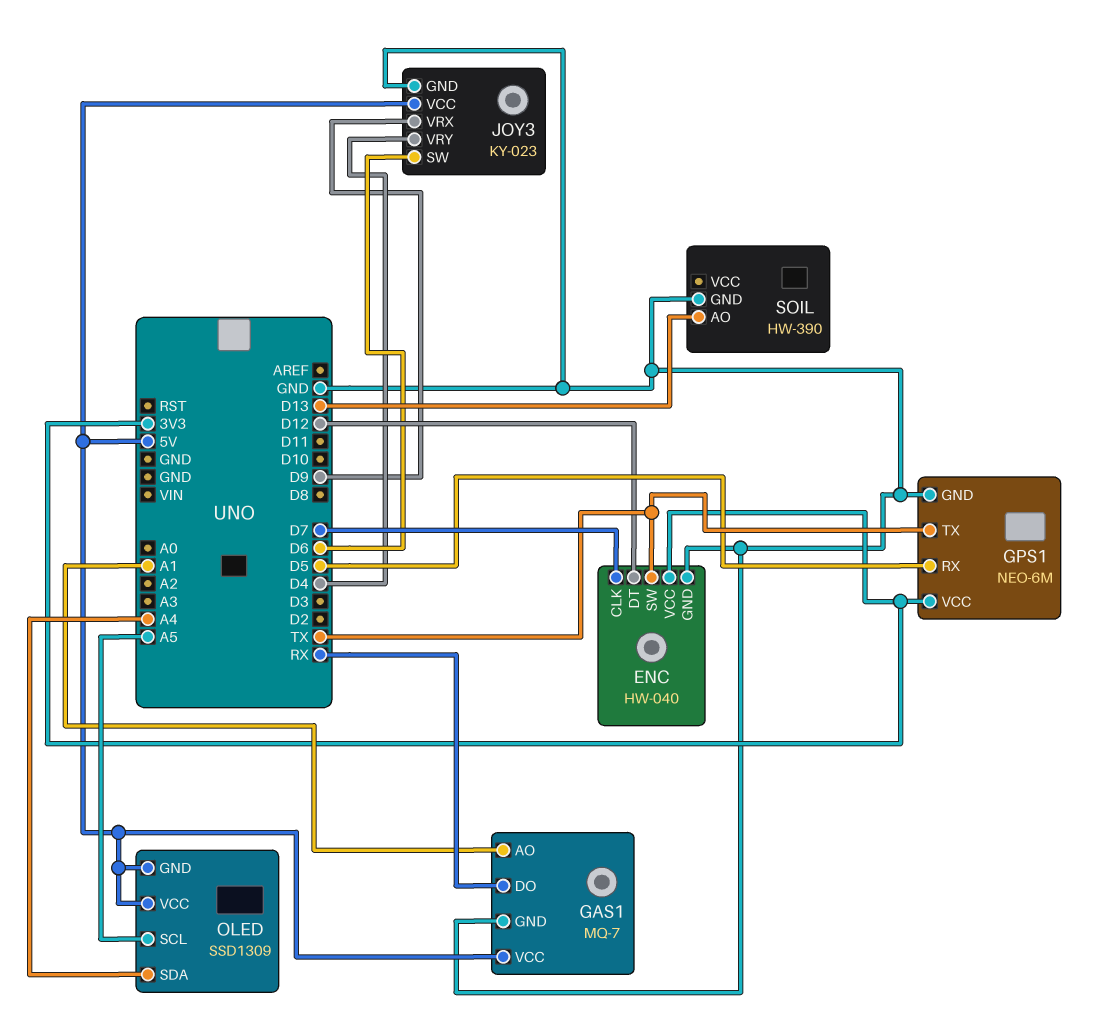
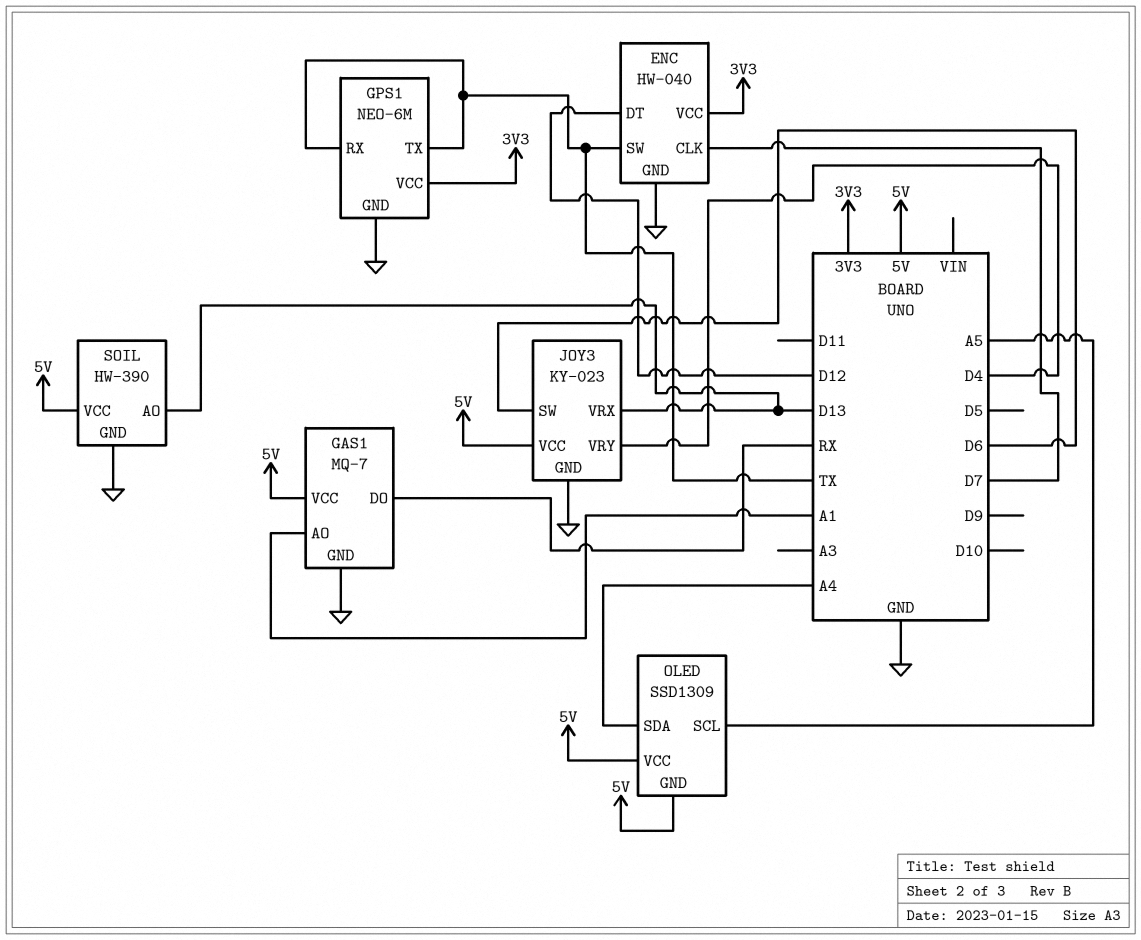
GPS1 pin RX: D5 -> TX
JOY3 pin VRX: D9 -> D13
SOIL pin VCC: none -> 5V

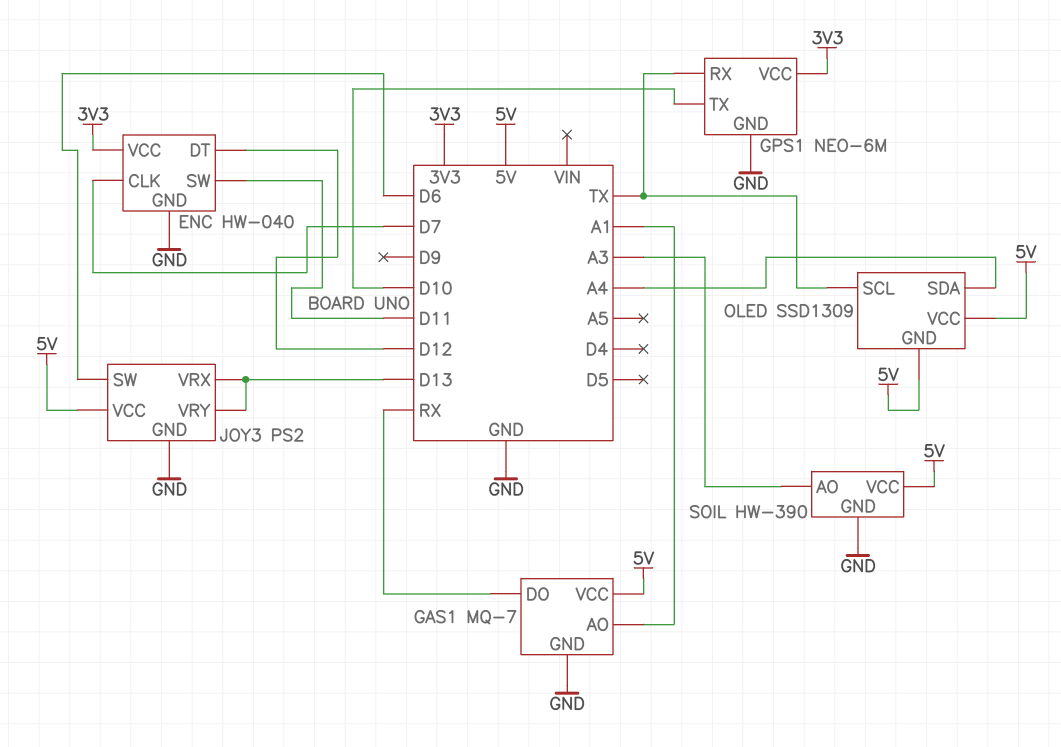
ENC pin SW: TX -> D11
GPS1 pin TX: TX -> D10
JOY3: KY-023 -> PS2
JOY3 pin VRY: D4 -> D13
OLED pin SCL: A5 -> TX
SOIL pin AO: D13 -> A3

